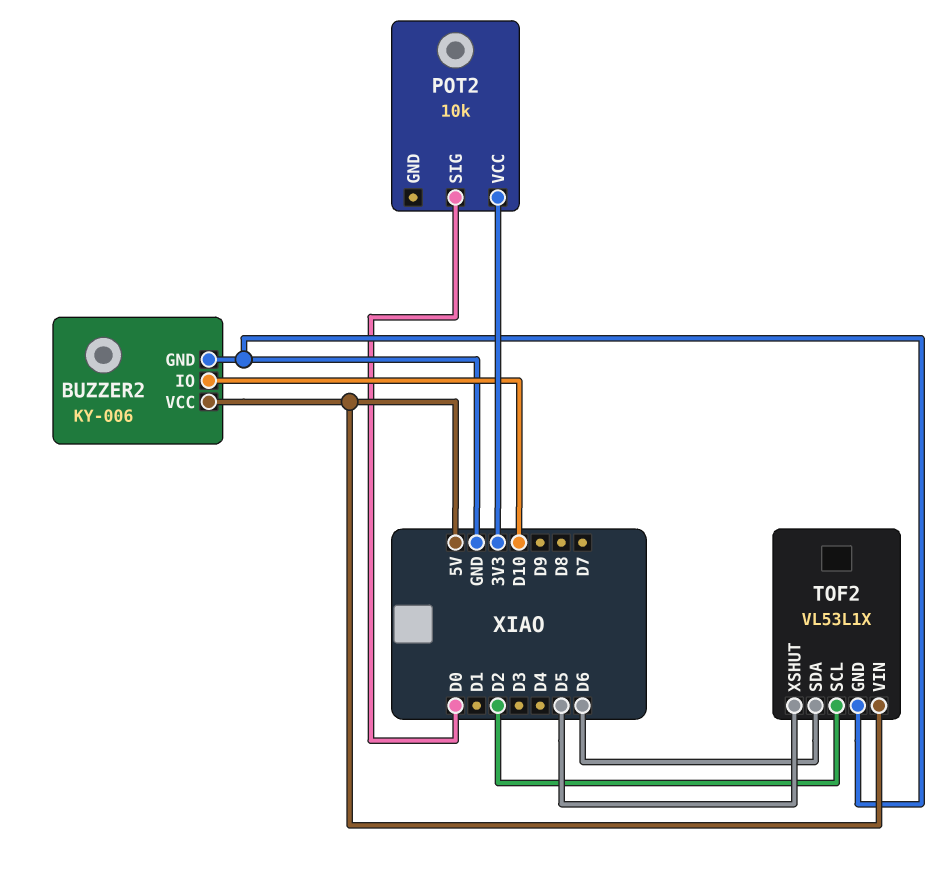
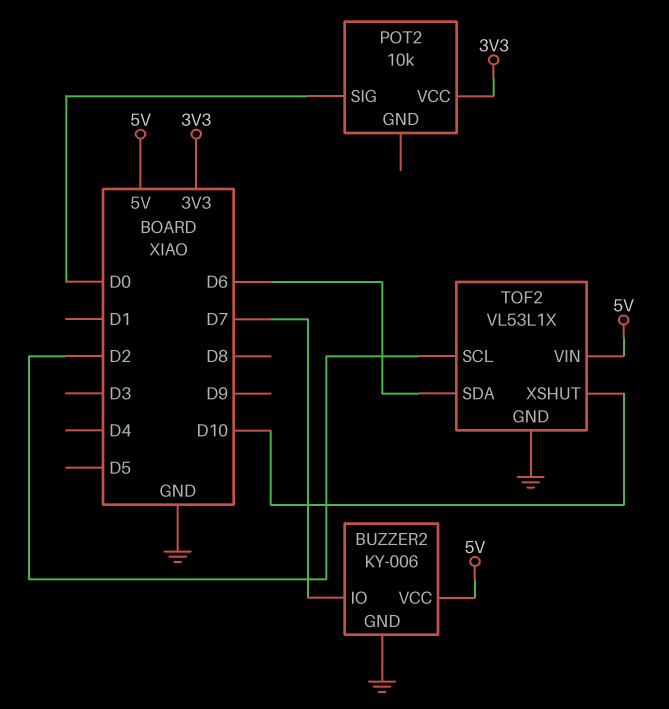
BUZZER2 pin IO: D10 -> D7
TOF2 pin XSHUT: D5 -> D10

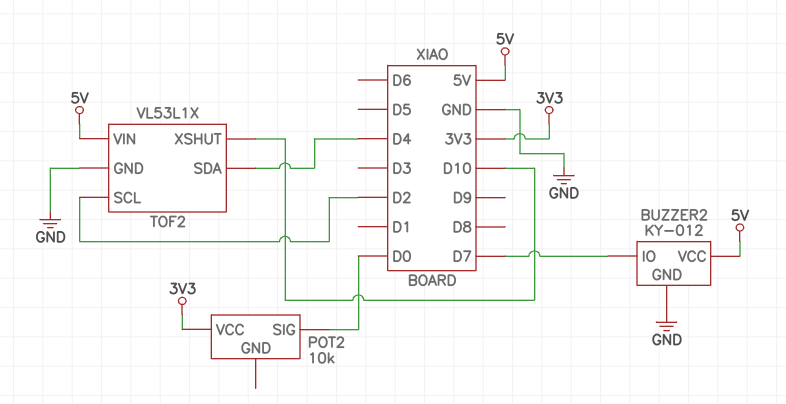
BUZZER2: KY-006 -> KY-012
TOF2 pin SDA: D6 -> D4

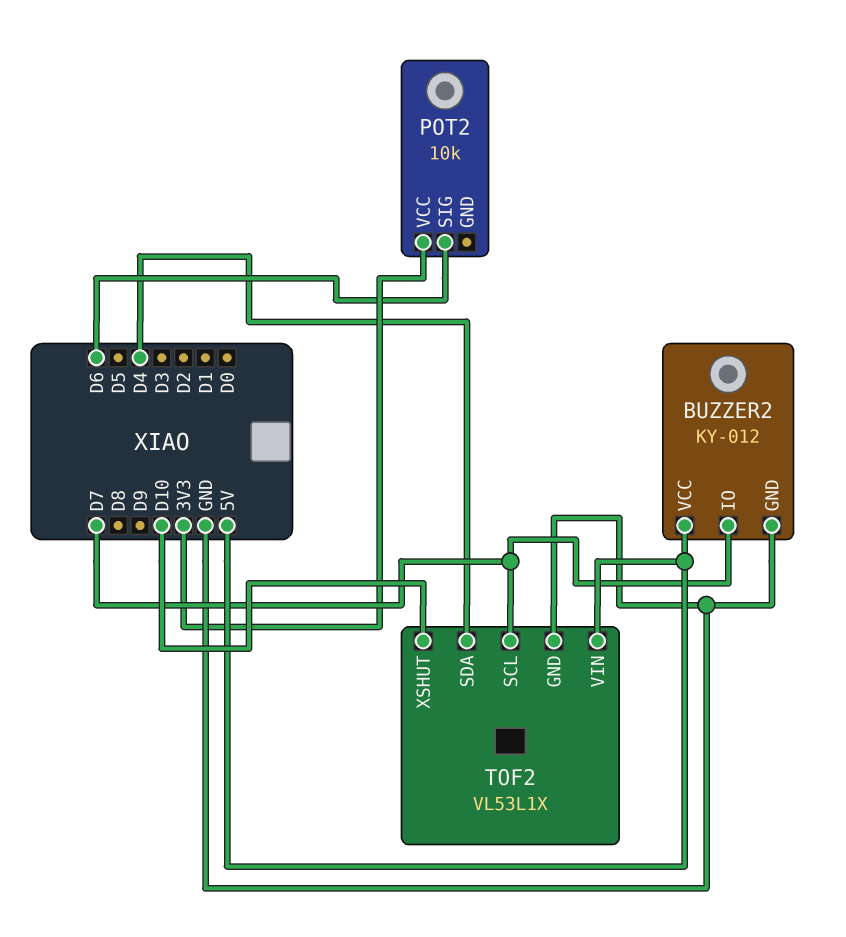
POT2 pin SIG: D0 -> D6
TOF2 pin SCL: D2 -> D7

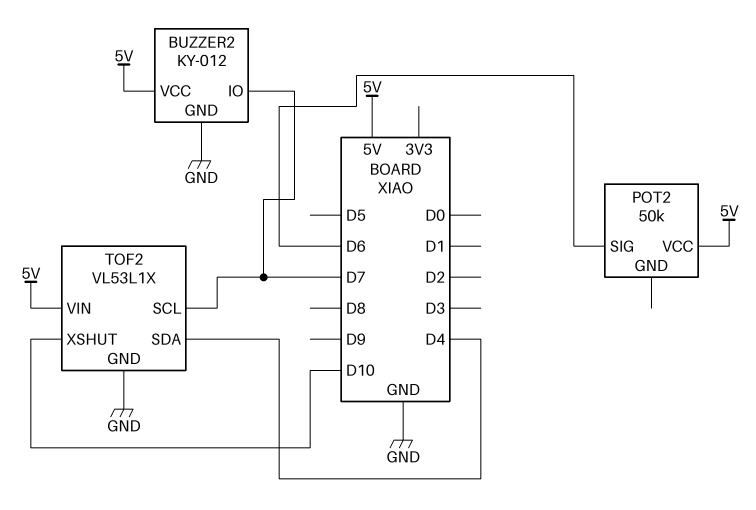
POT2: 10k -> 50k
POT2 pin VCC: 3V3 -> 5V

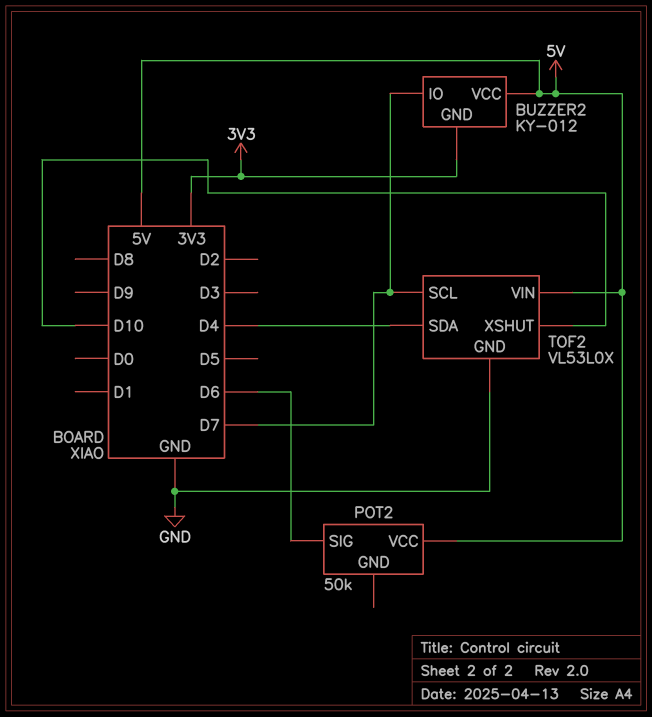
BUZZER2 pin GND: GND -> 3V3
TOF2: VL53L1X -> VL53L0X

